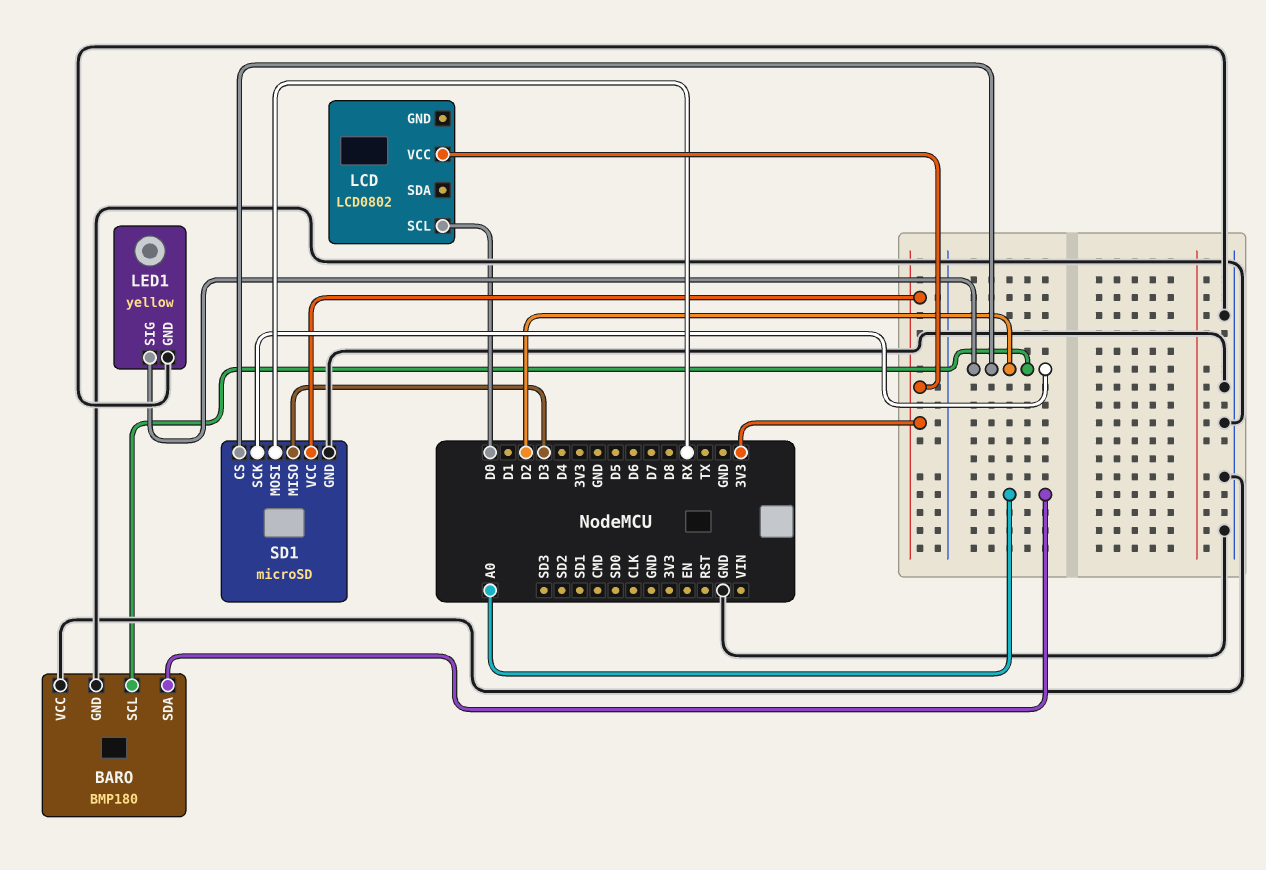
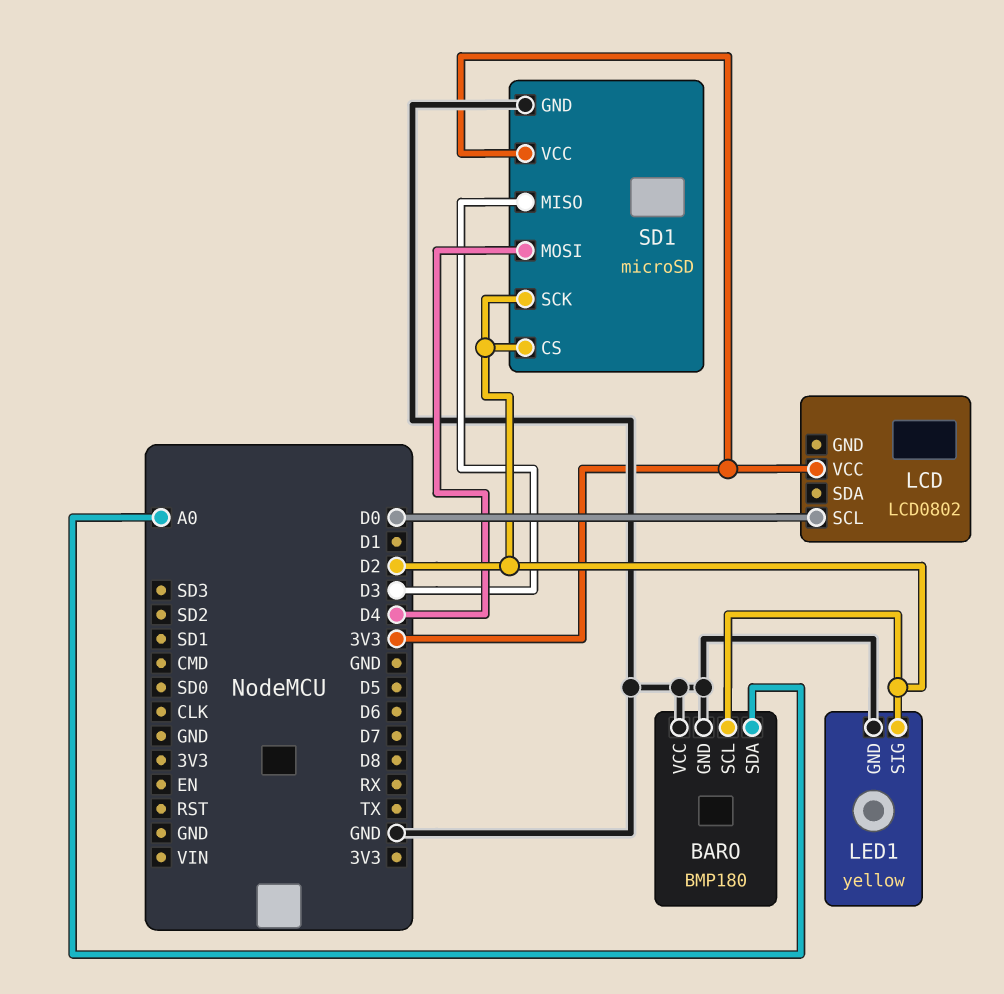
SD1 pin MOSI: RX -> D4

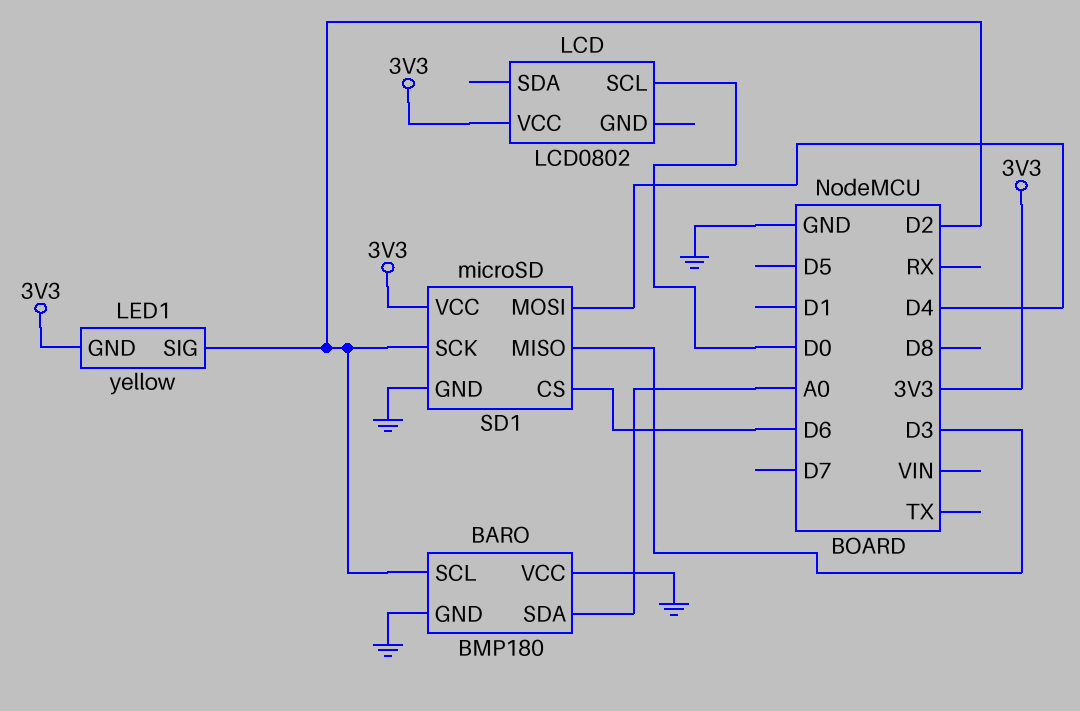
LED1 pin GND: GND -> 3V3
SD1 pin CS: D2 -> D6

